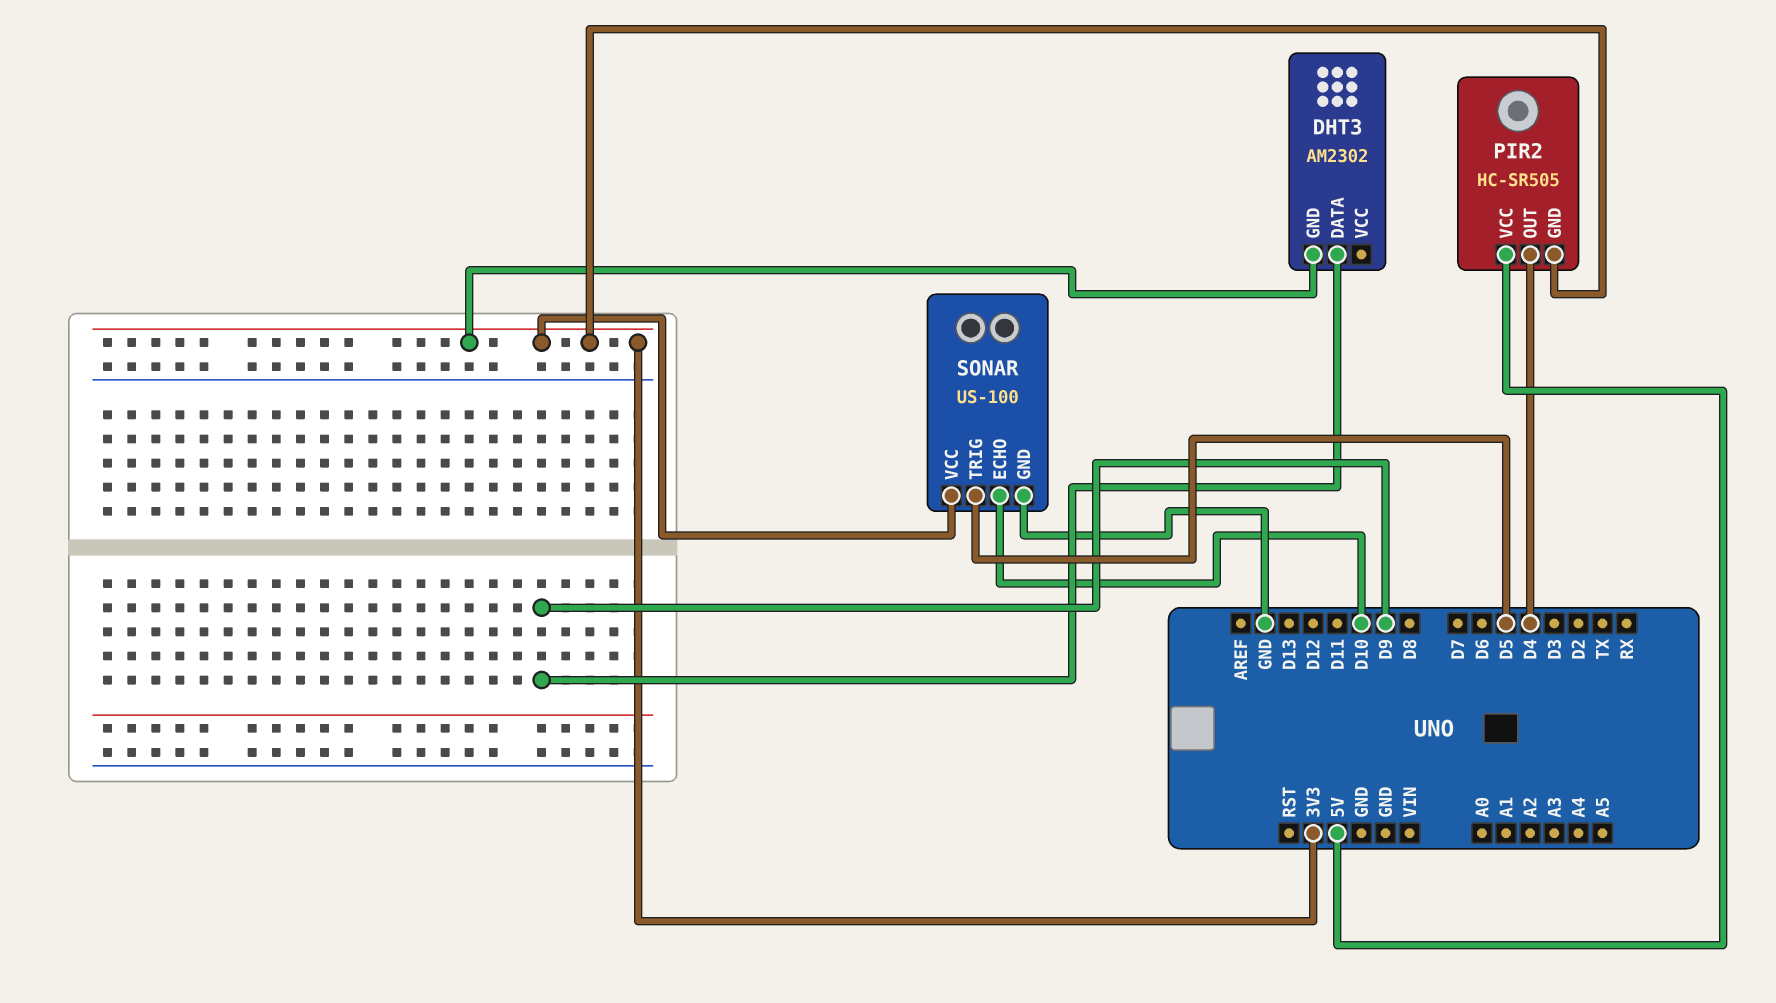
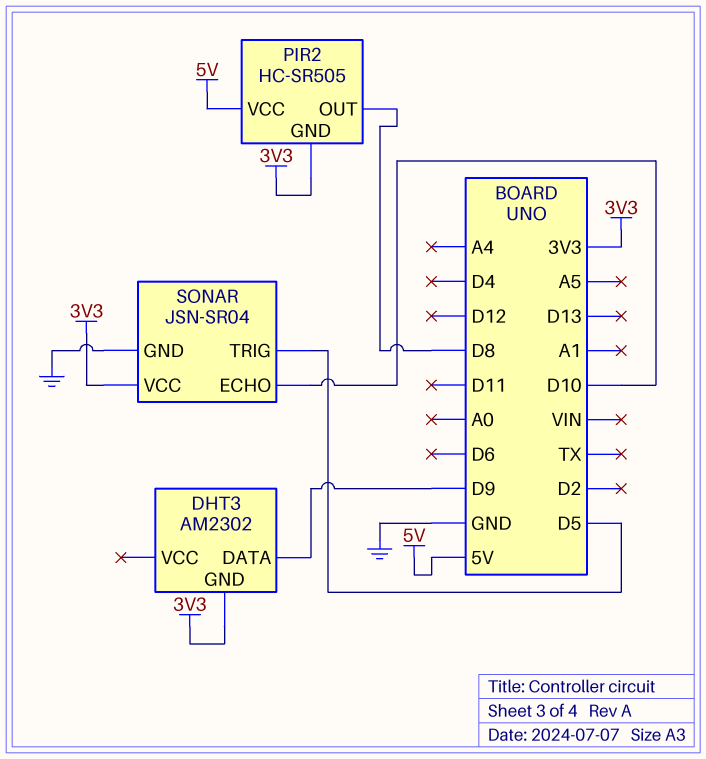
PIR2 pin OUT: D4 -> D8
SONAR: US-100 -> JSN-SR04

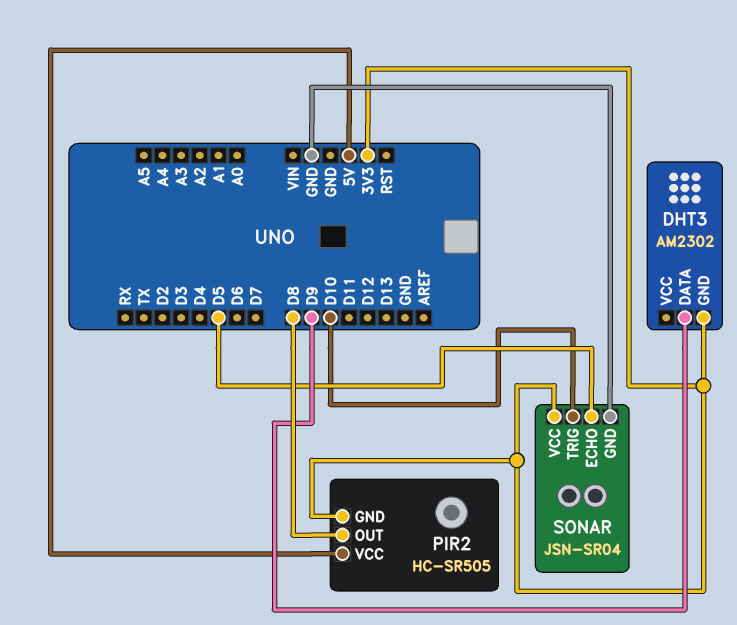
SONAR pin ECHO: D10 -> D5
SONAR pin TRIG: D5 -> D10

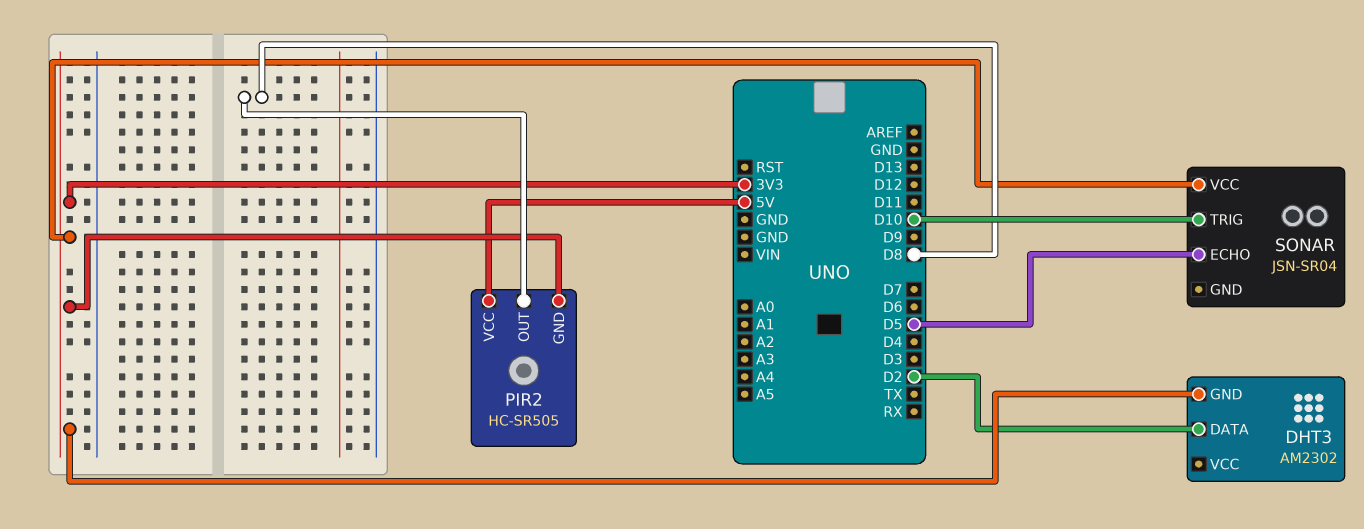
DHT3 pin DATA: D9 -> D2
SONAR pin GND: GND -> none

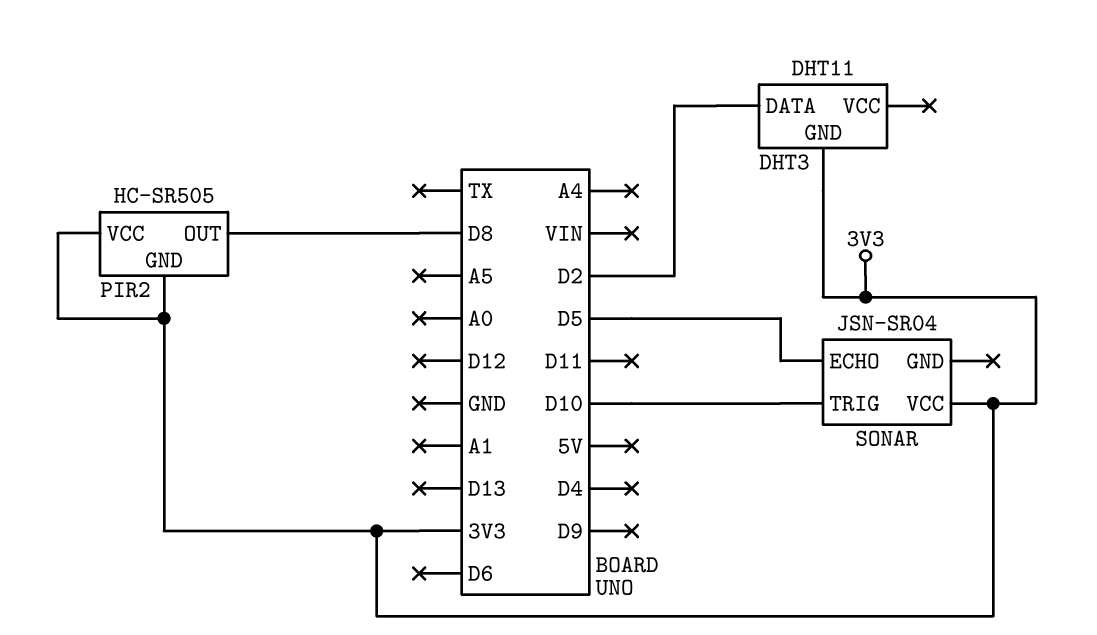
DHT3: AM2302 -> DHT11
PIR2 pin VCC: 5V -> 3V3

